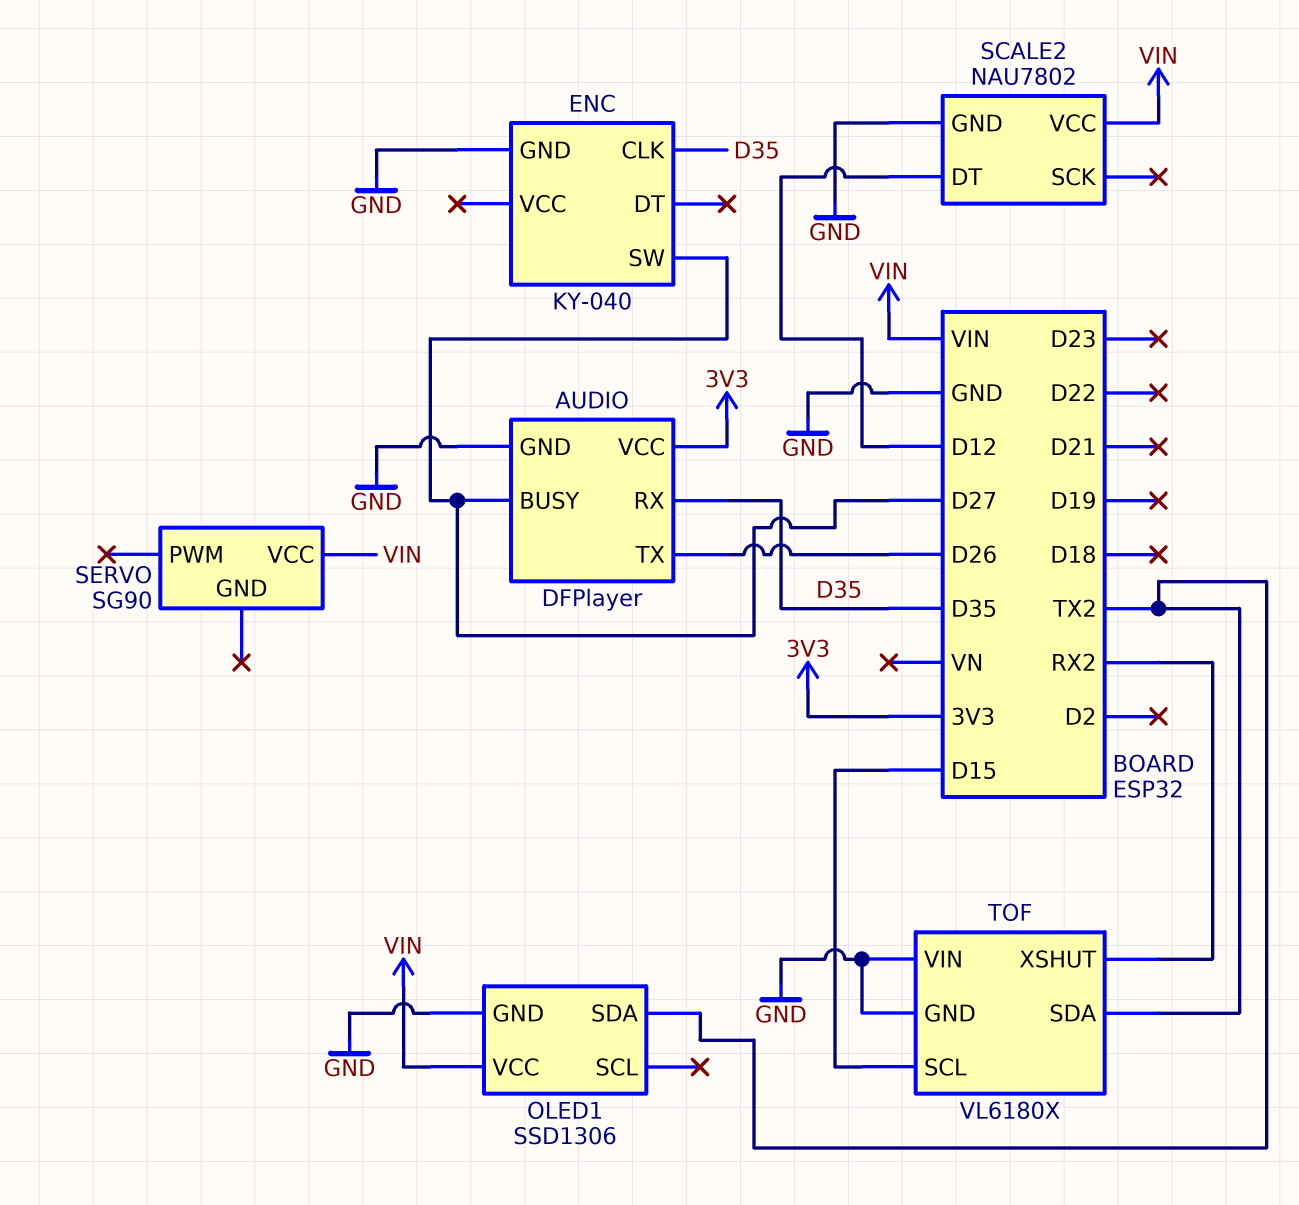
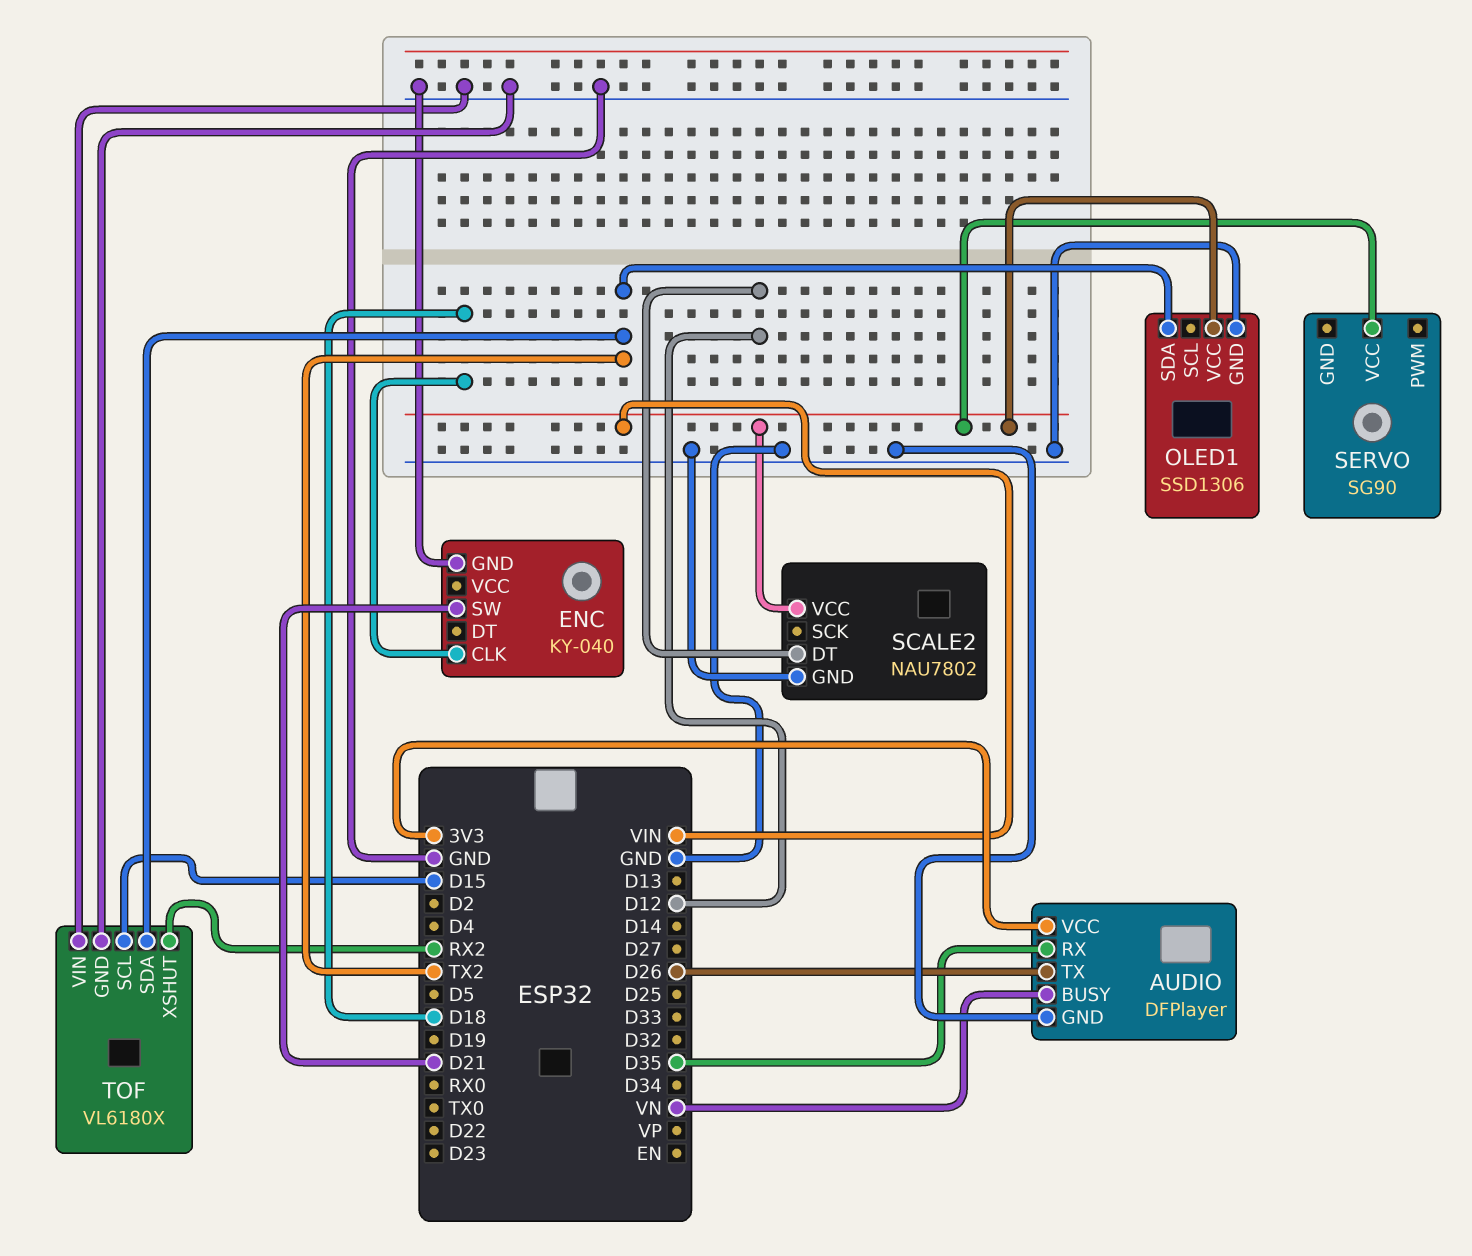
AUDIO pin BUSY: D27 -> VN
ENC pin CLK: D35 -> D18
ENC pin SW: D27 -> D21

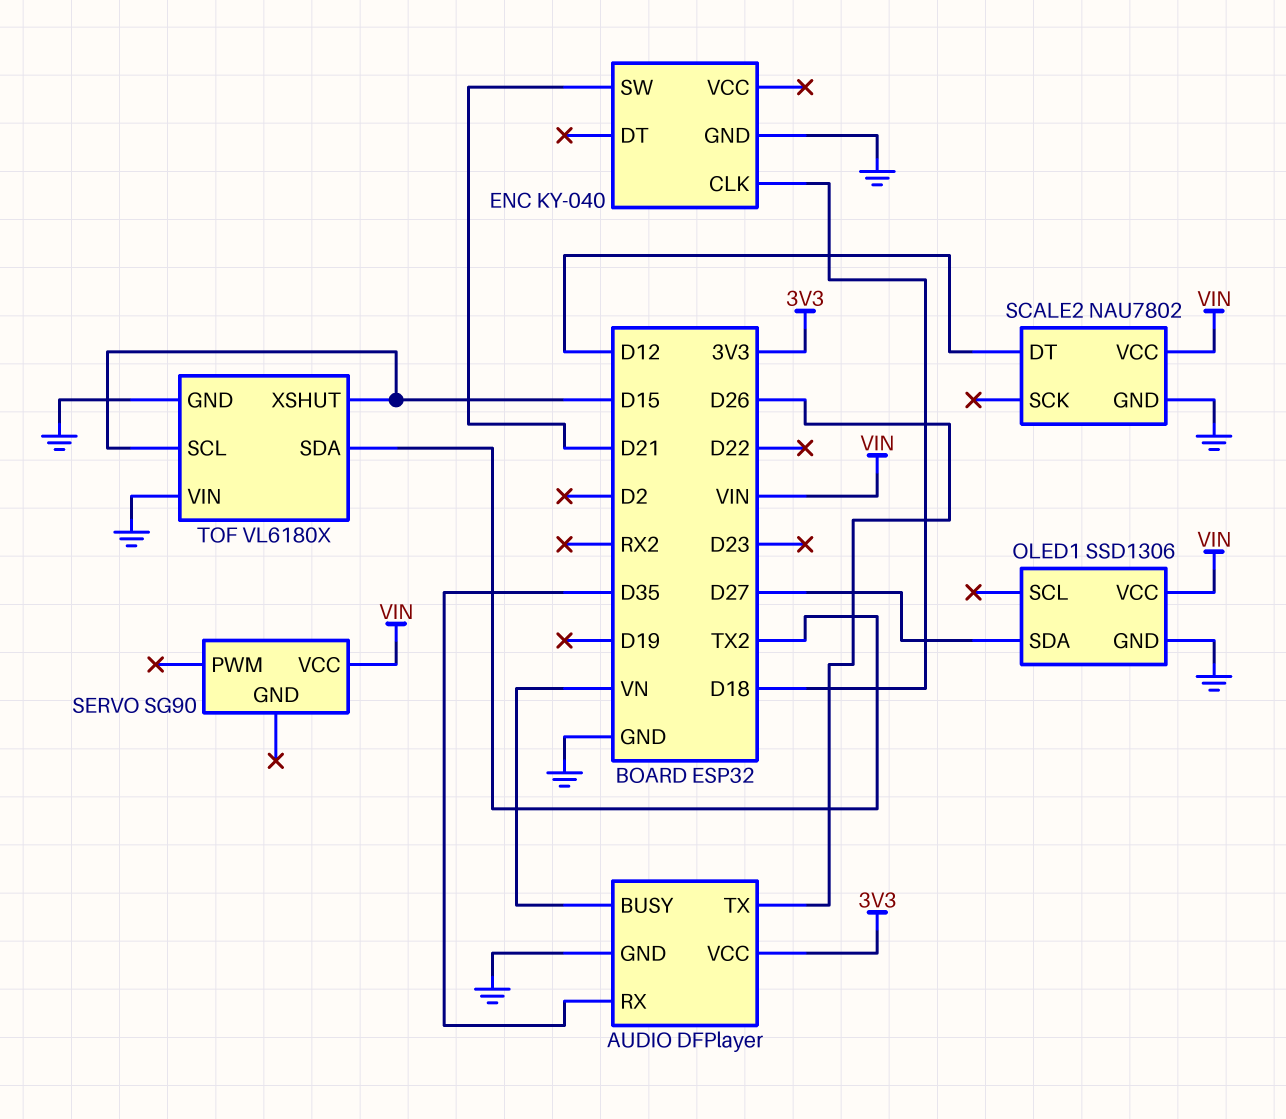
OLED1 pin SDA: TX2 -> D27
TOF pin XSHUT: RX2 -> D15

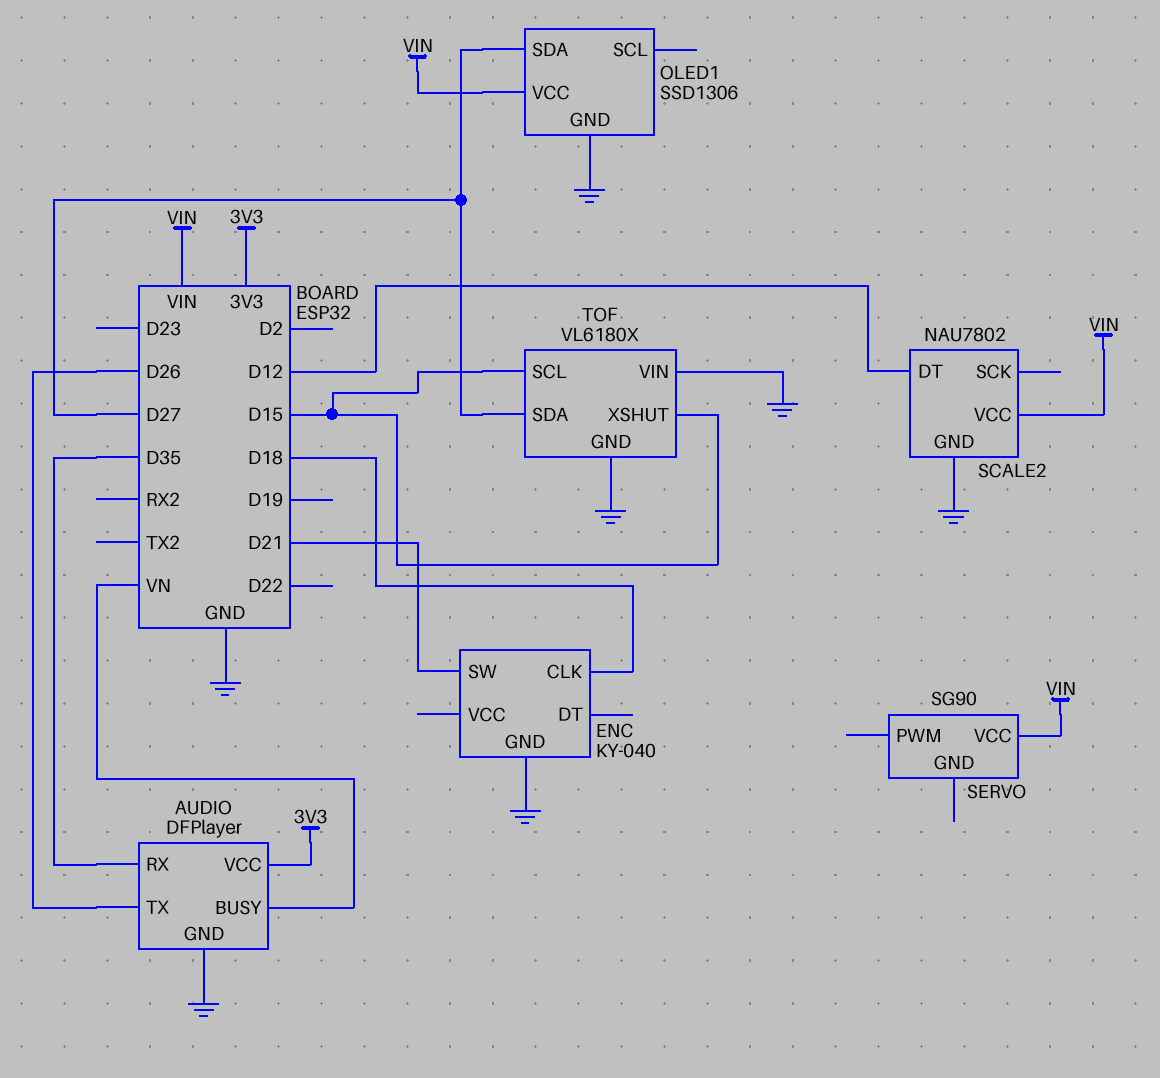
TOF pin SDA: TX2 -> D27

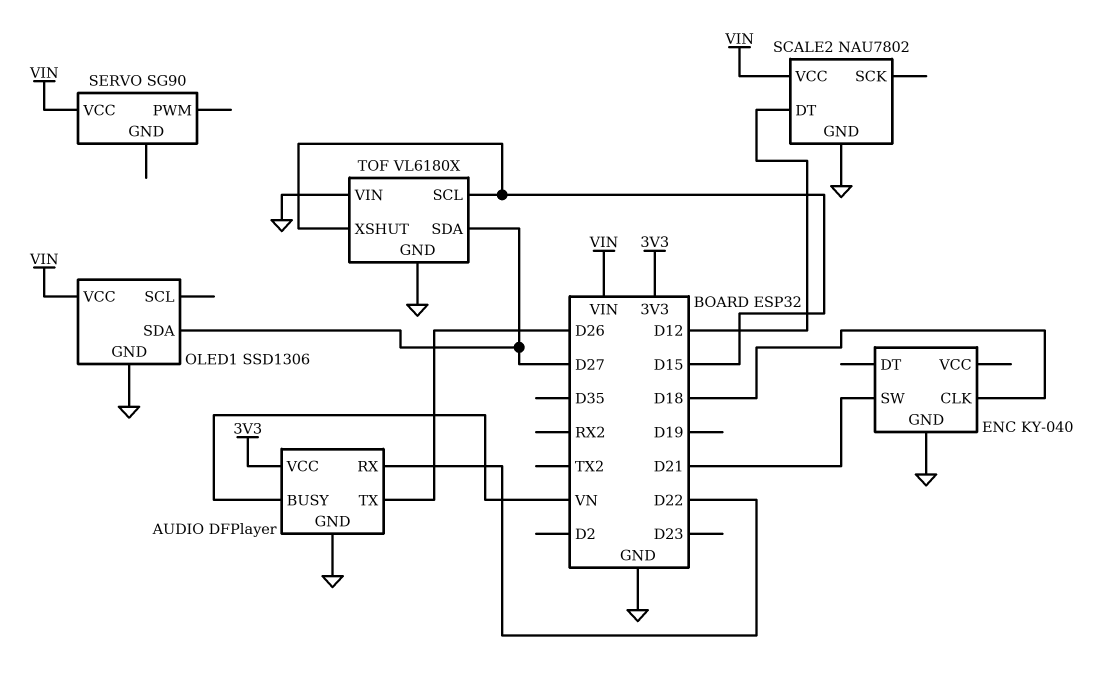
AUDIO pin RX: D35 -> D22

